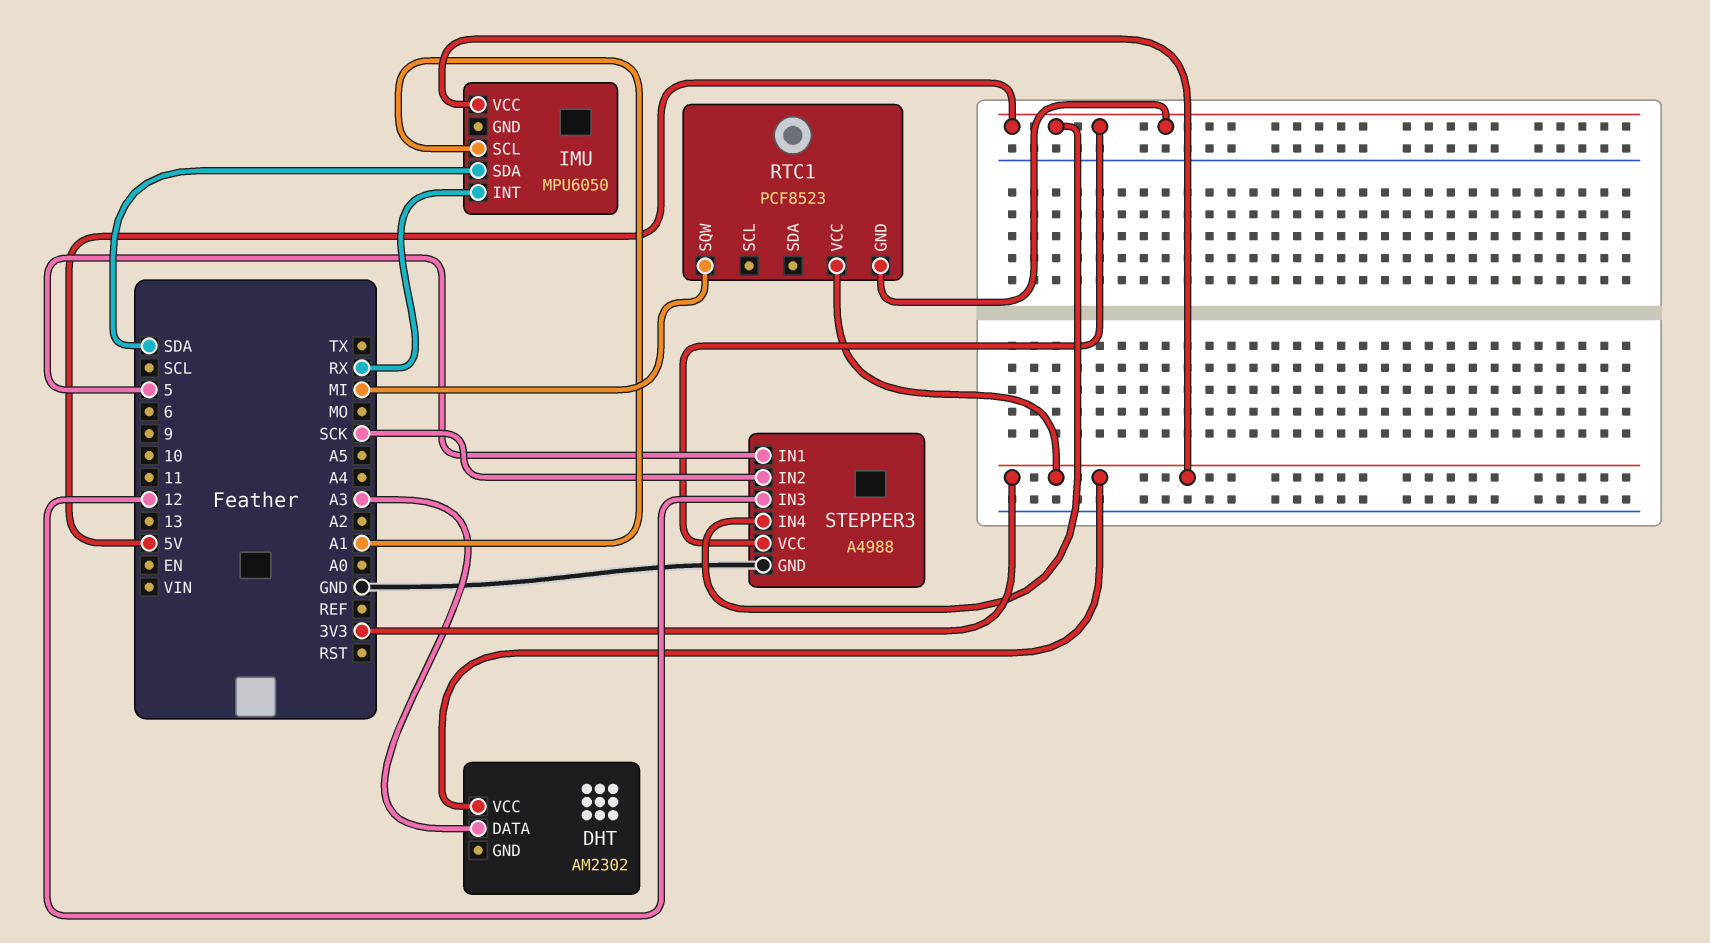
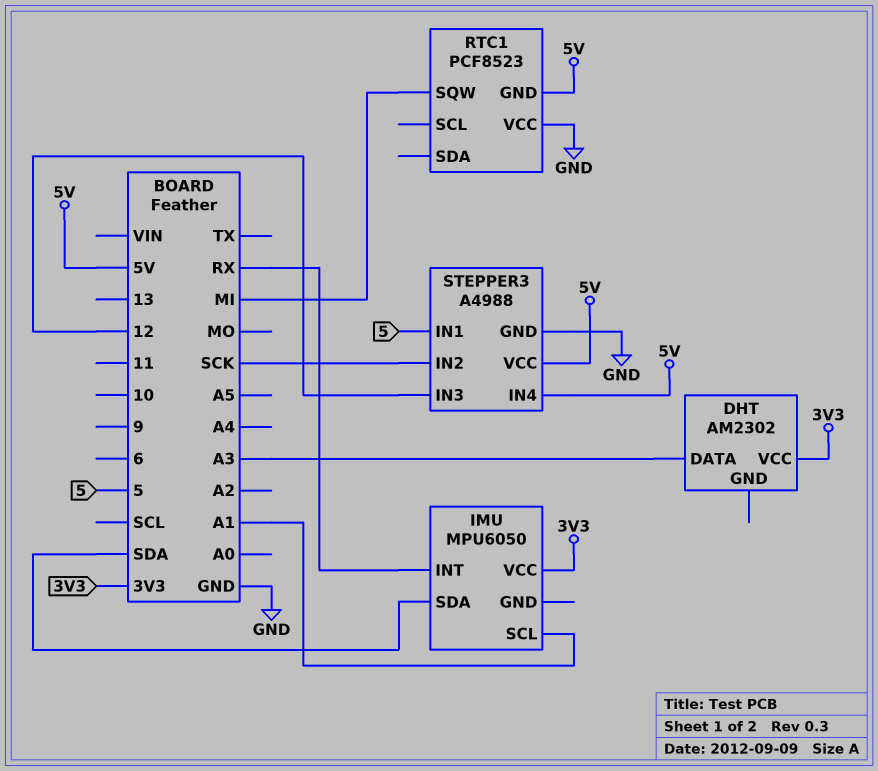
RTC1 pin VCC: 3V3 -> GND

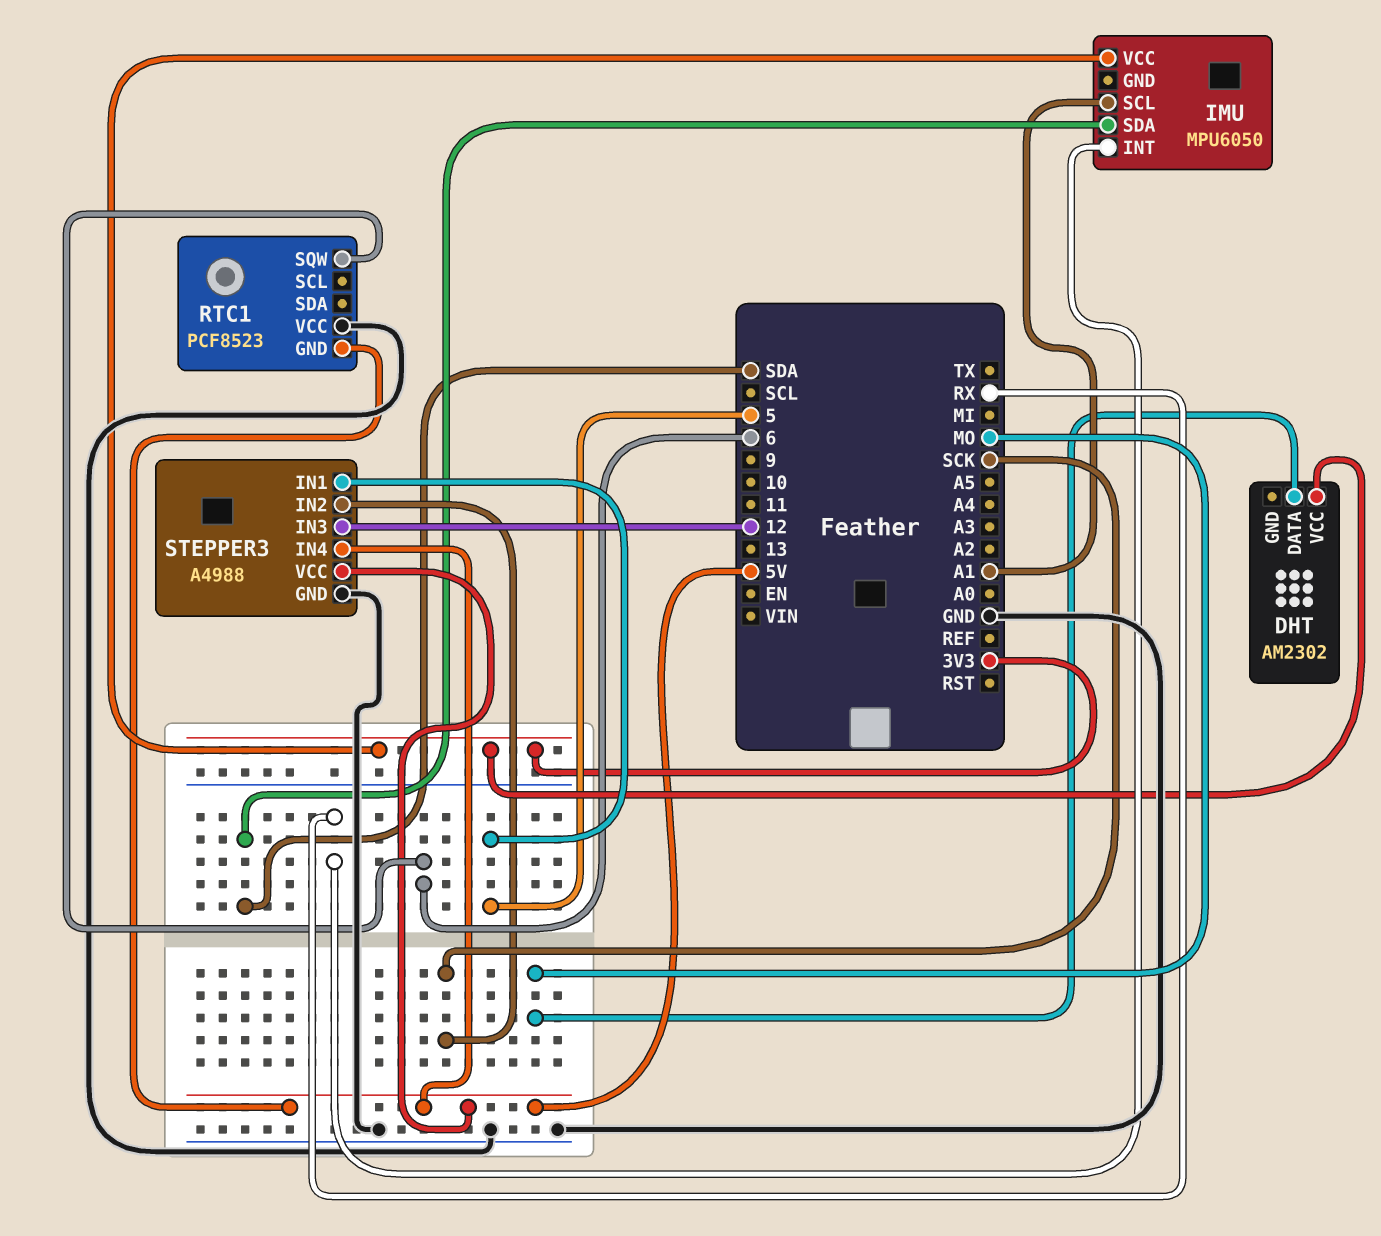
DHT pin DATA: A3 -> MO
RTC1 pin SQW: MI -> 6

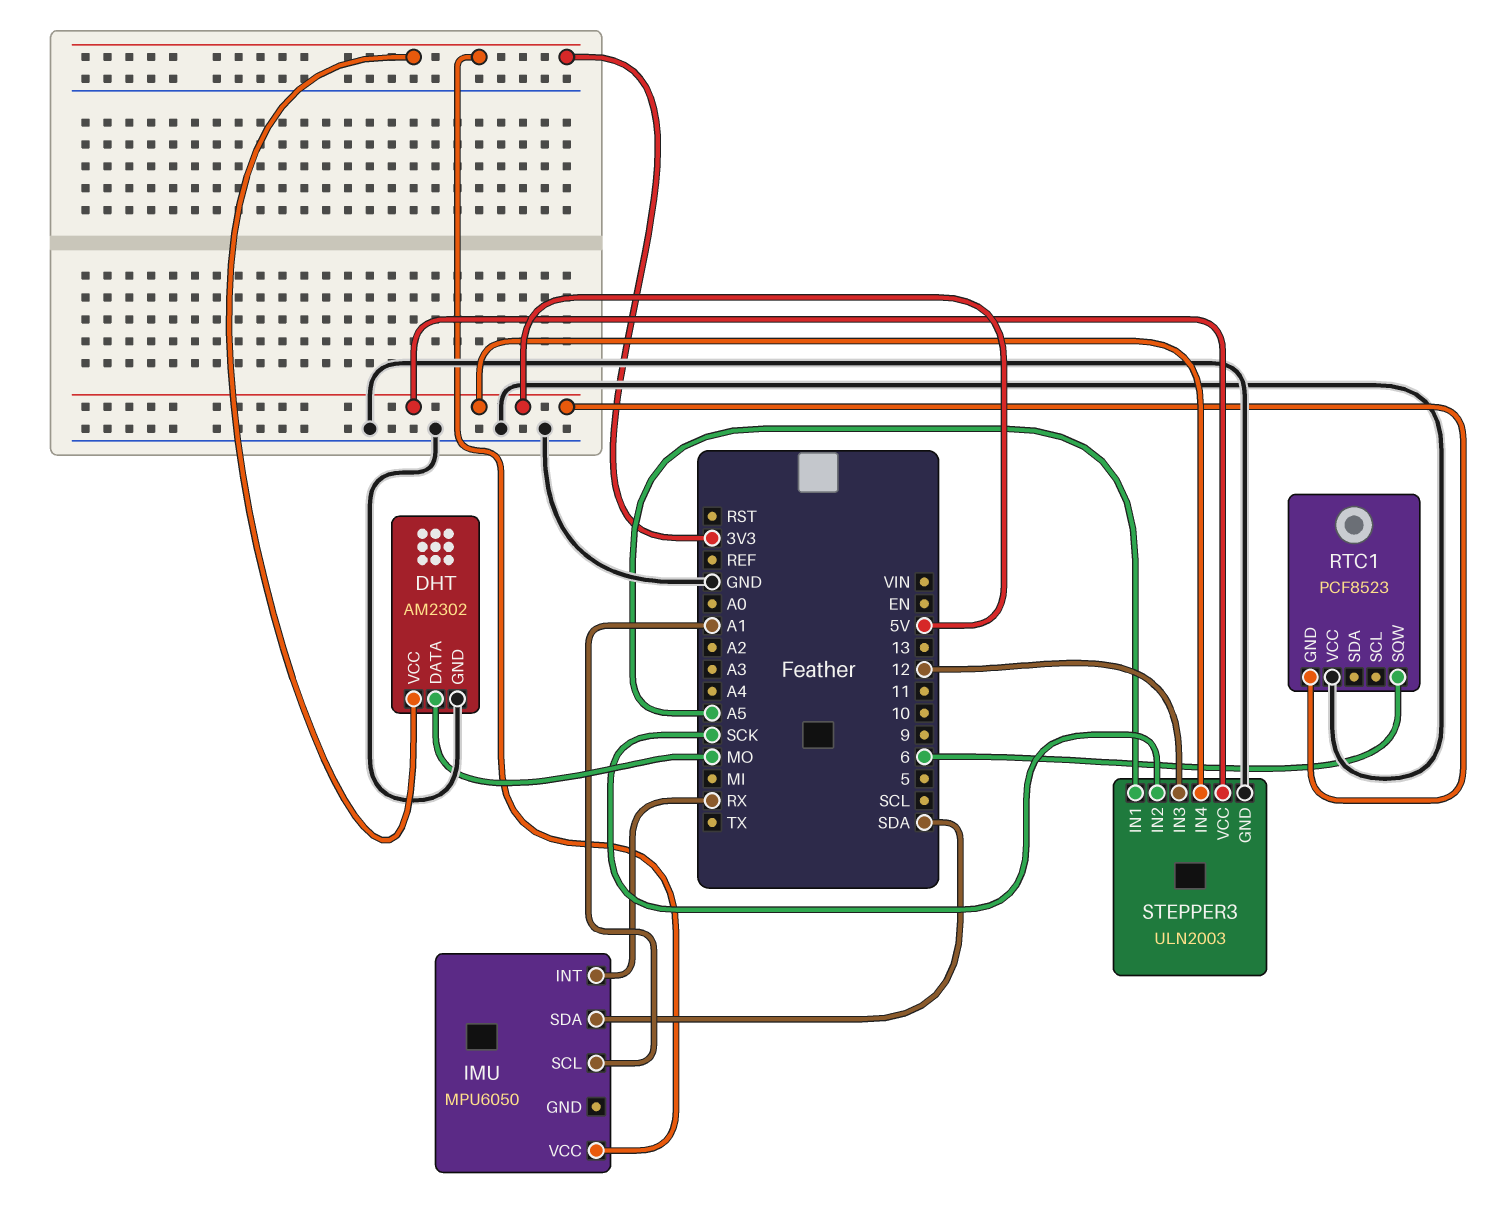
DHT pin GND: none -> GND
STEPPER3: A4988 -> ULN2003
STEPPER3 pin IN1: 5 -> A5

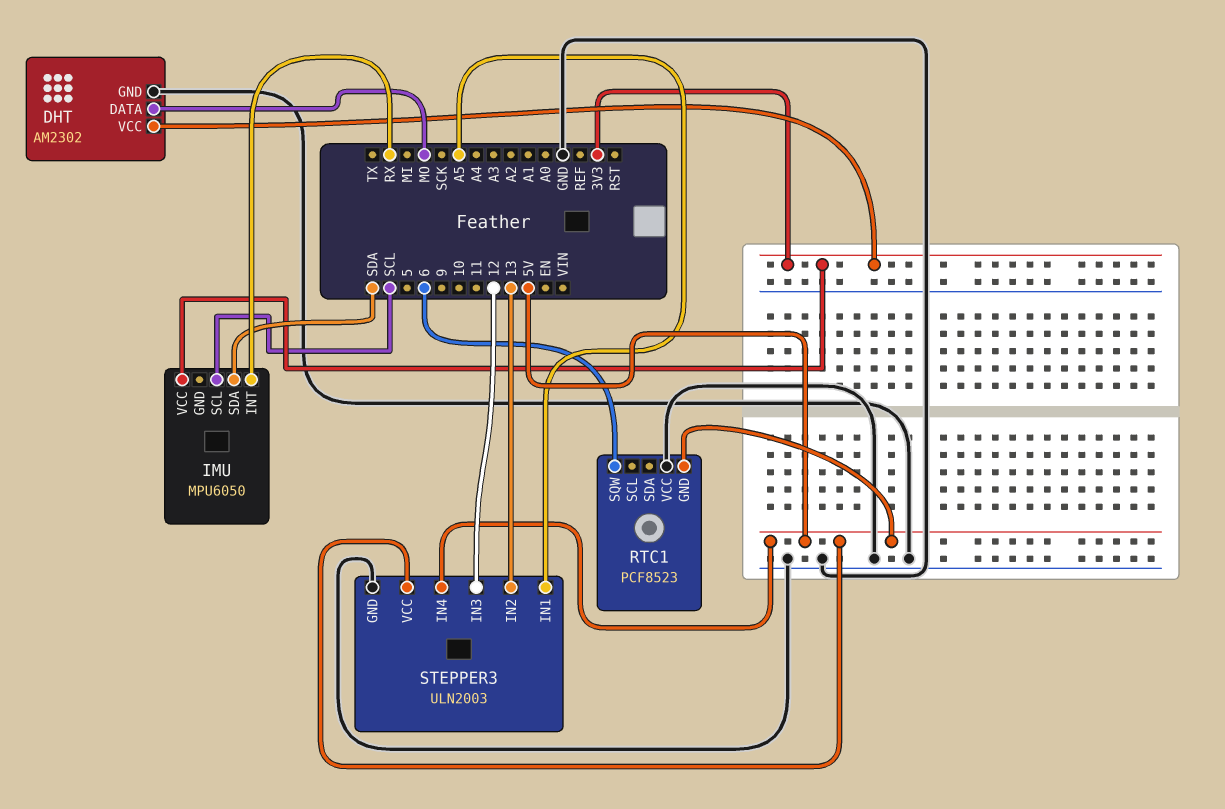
IMU pin SCL: A1 -> SCL
STEPPER3 pin IN2: SCK -> 13

